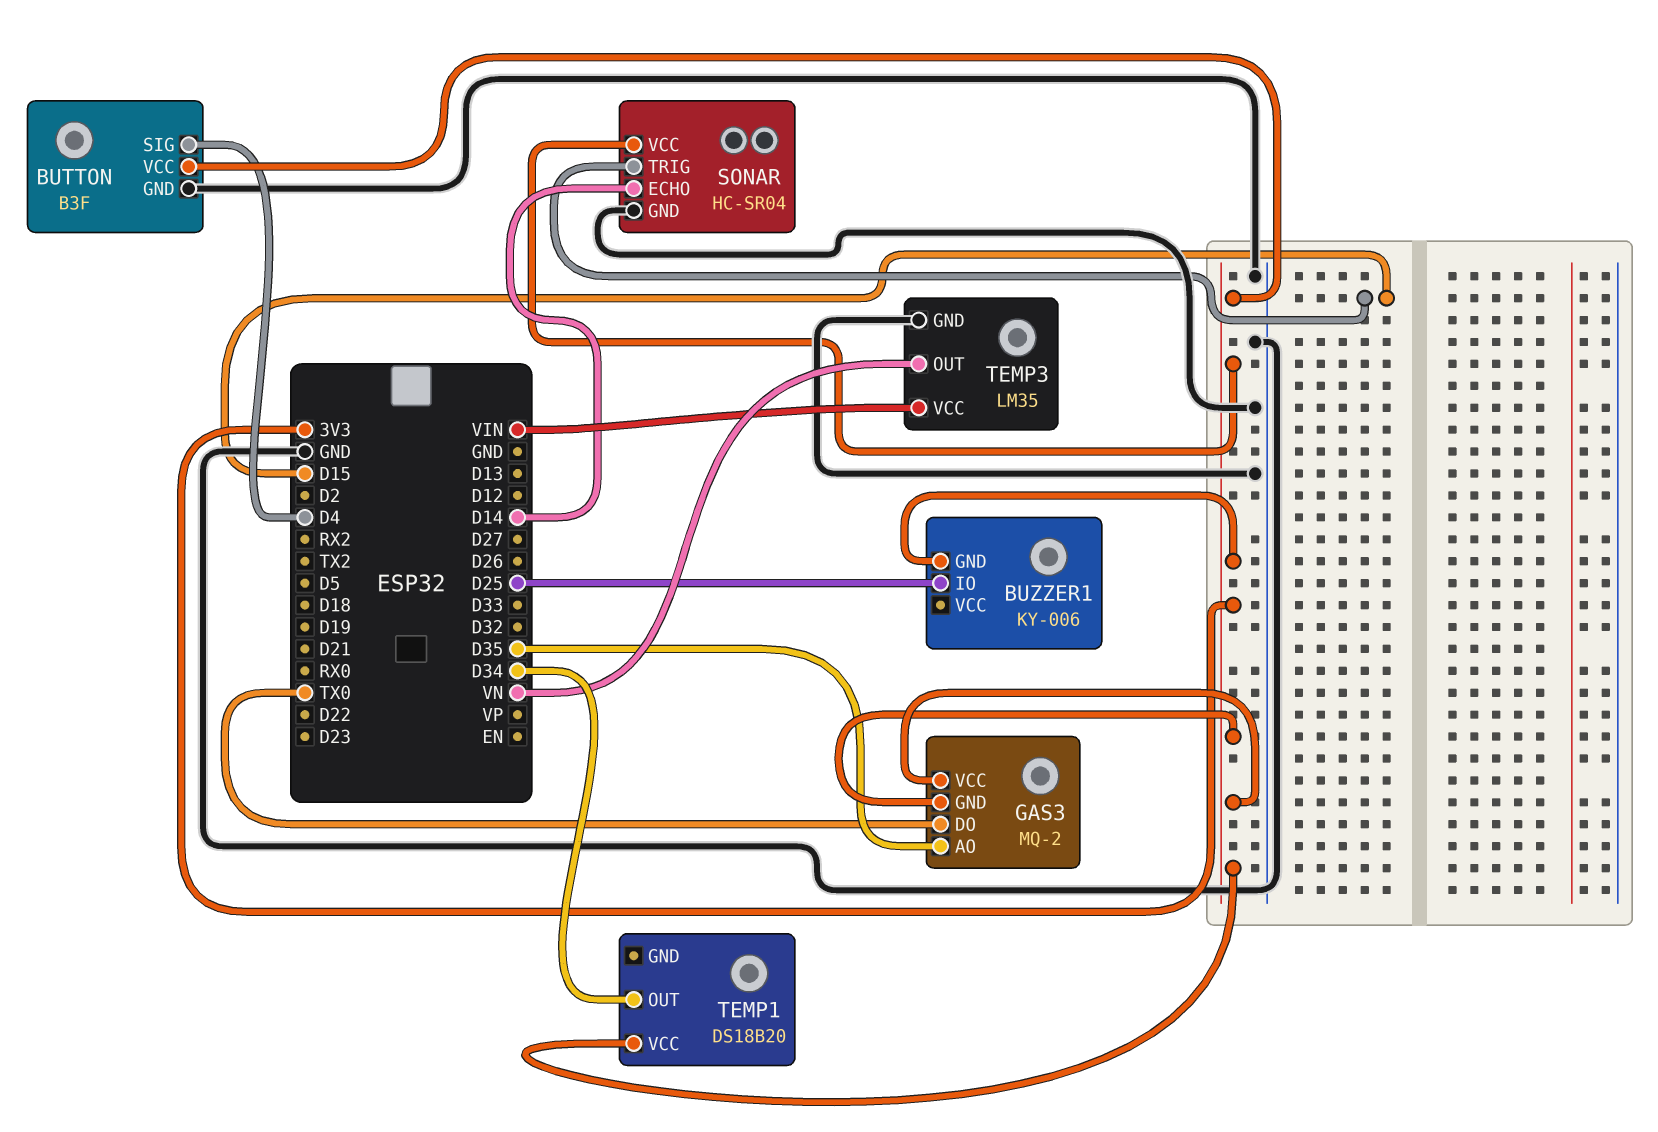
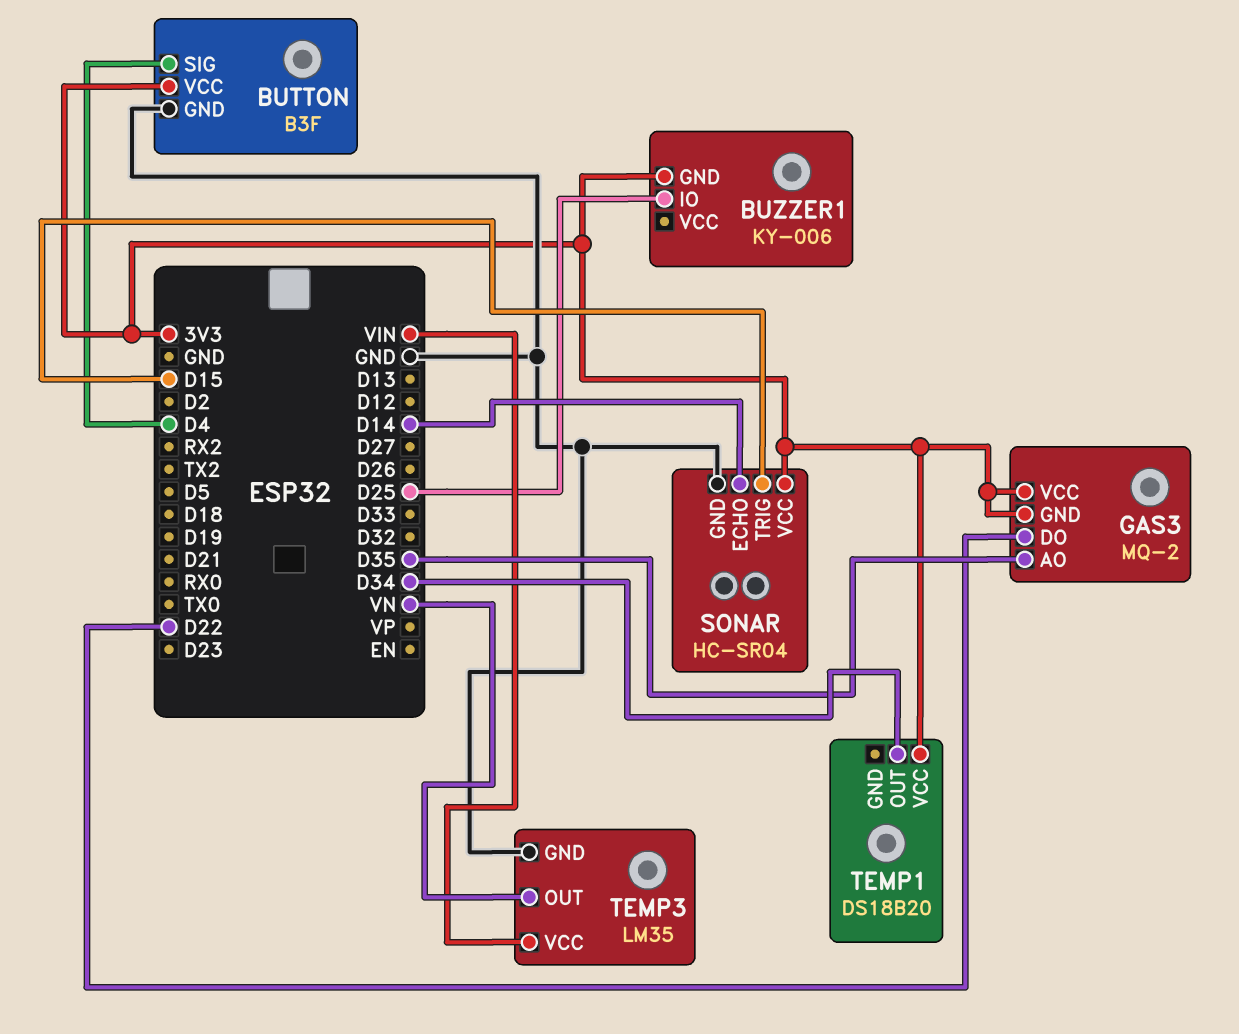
GAS3 pin DO: TX0 -> D22

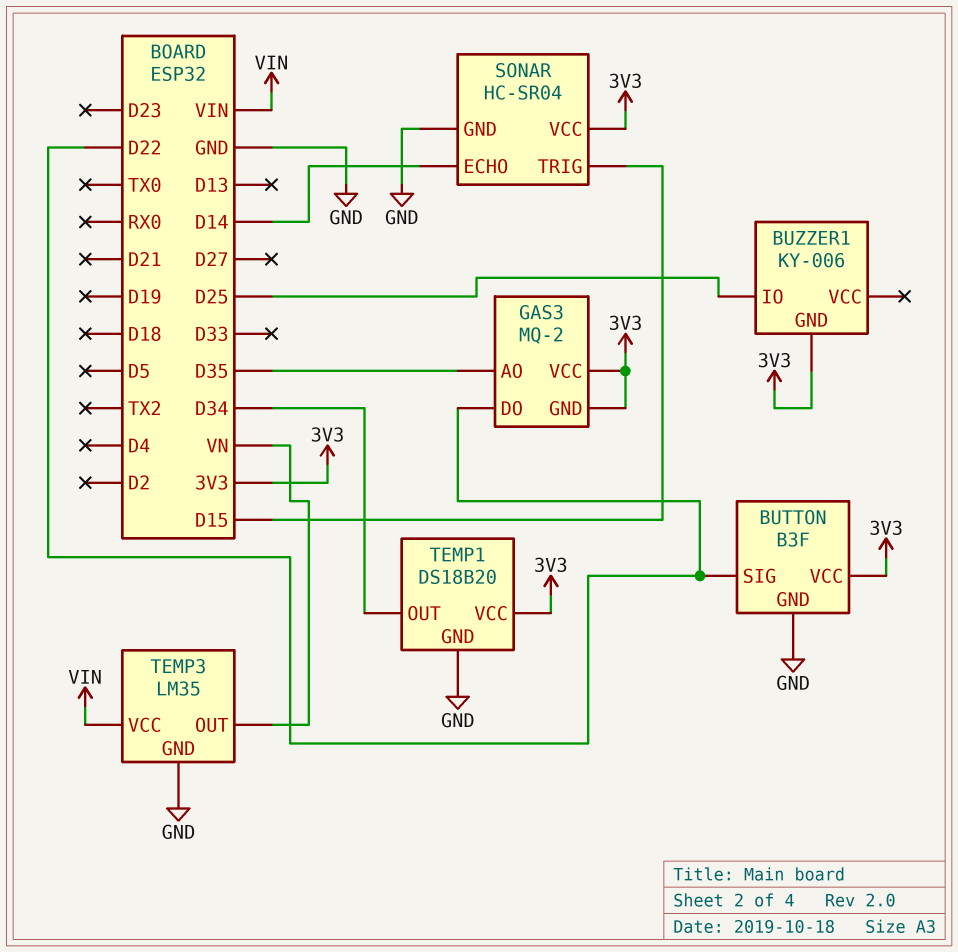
BUTTON pin SIG: D4 -> D22
TEMP1 pin GND: none -> GND

